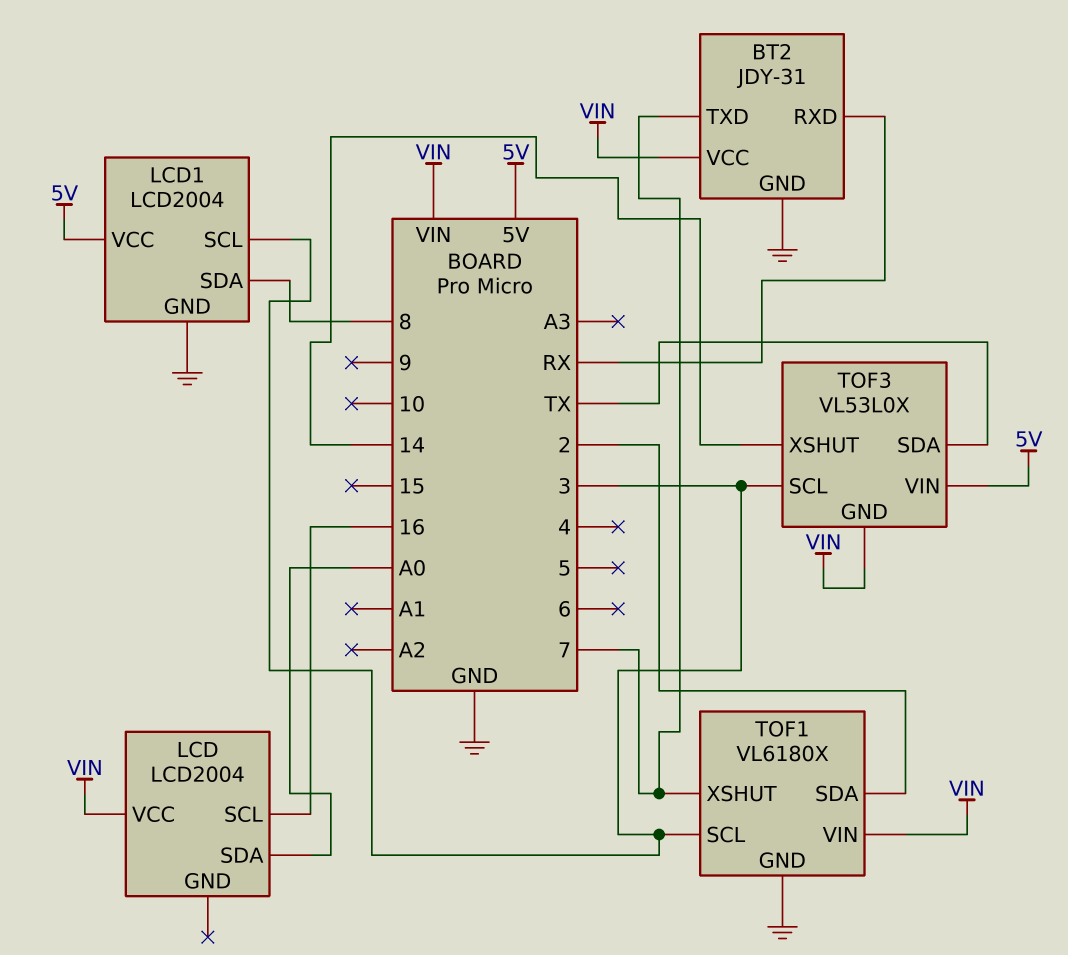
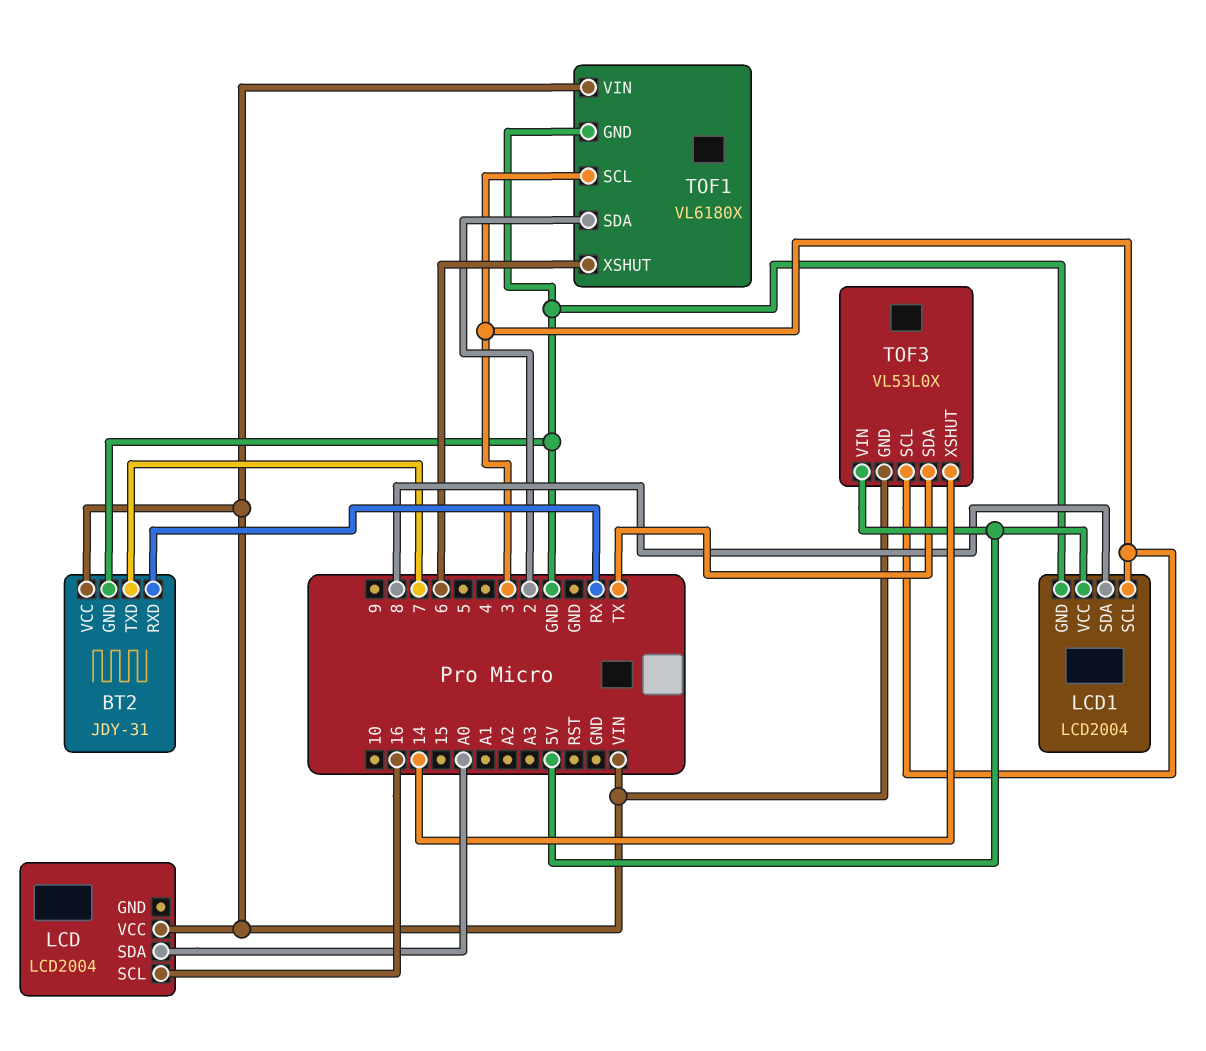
TOF1 pin XSHUT: 7 -> 6

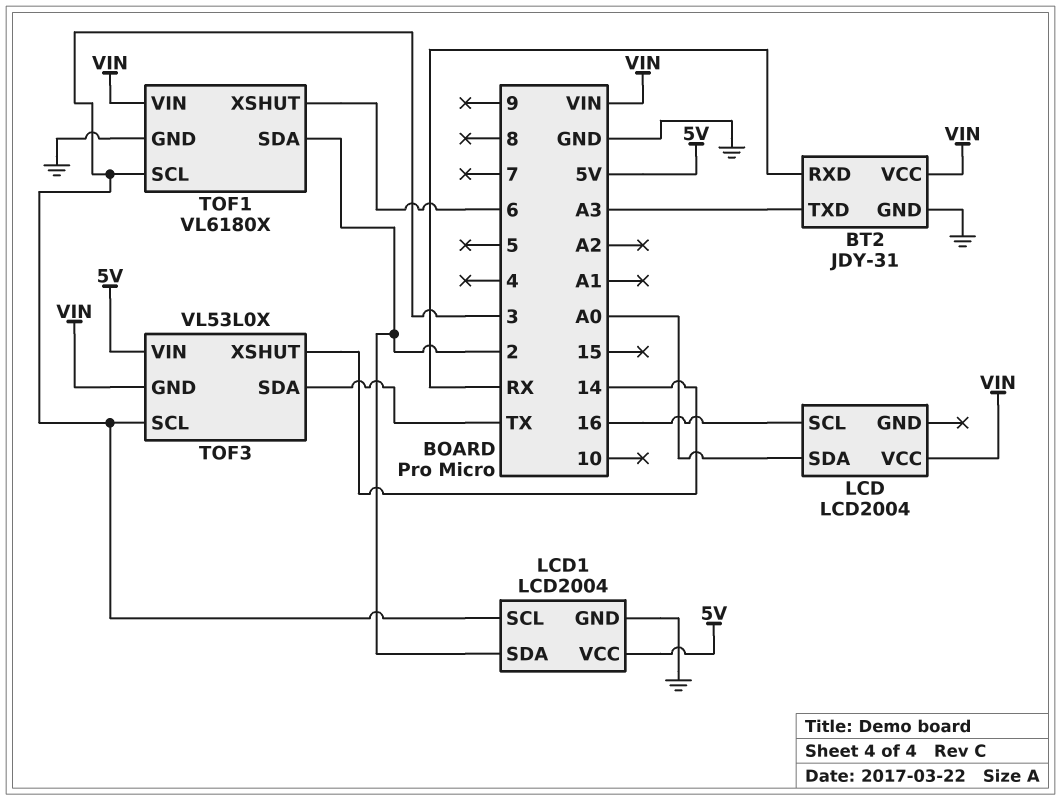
BT2 pin TXD: 7 -> A3
LCD1 pin SDA: 8 -> 2

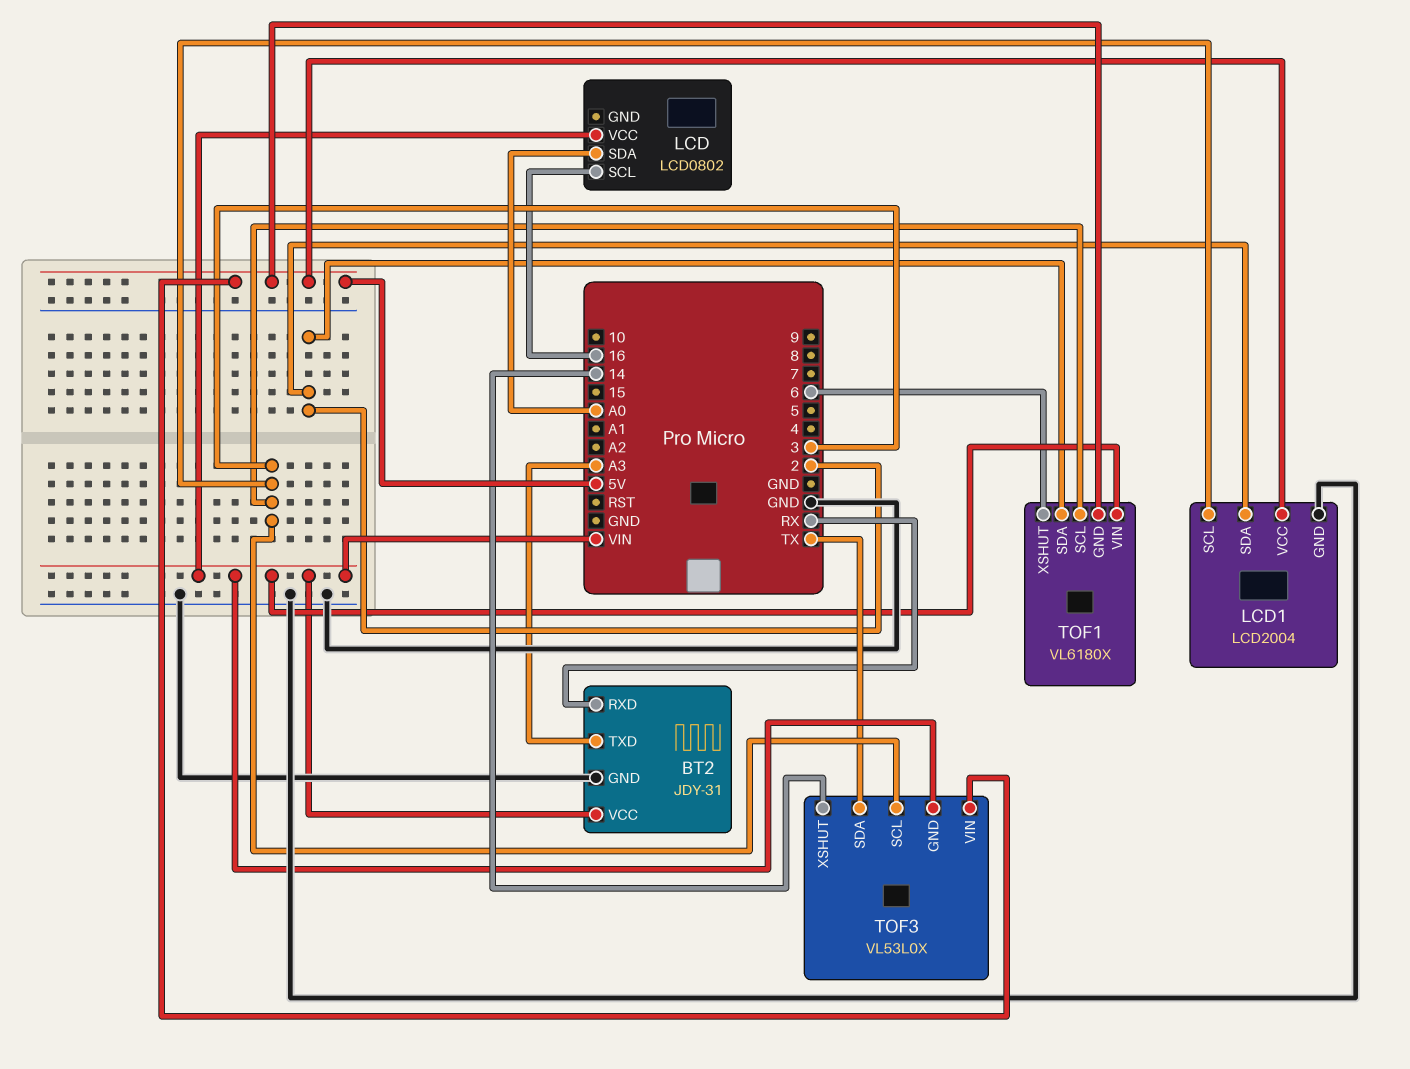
LCD: LCD2004 -> LCD0802
TOF1 pin GND: GND -> 5V

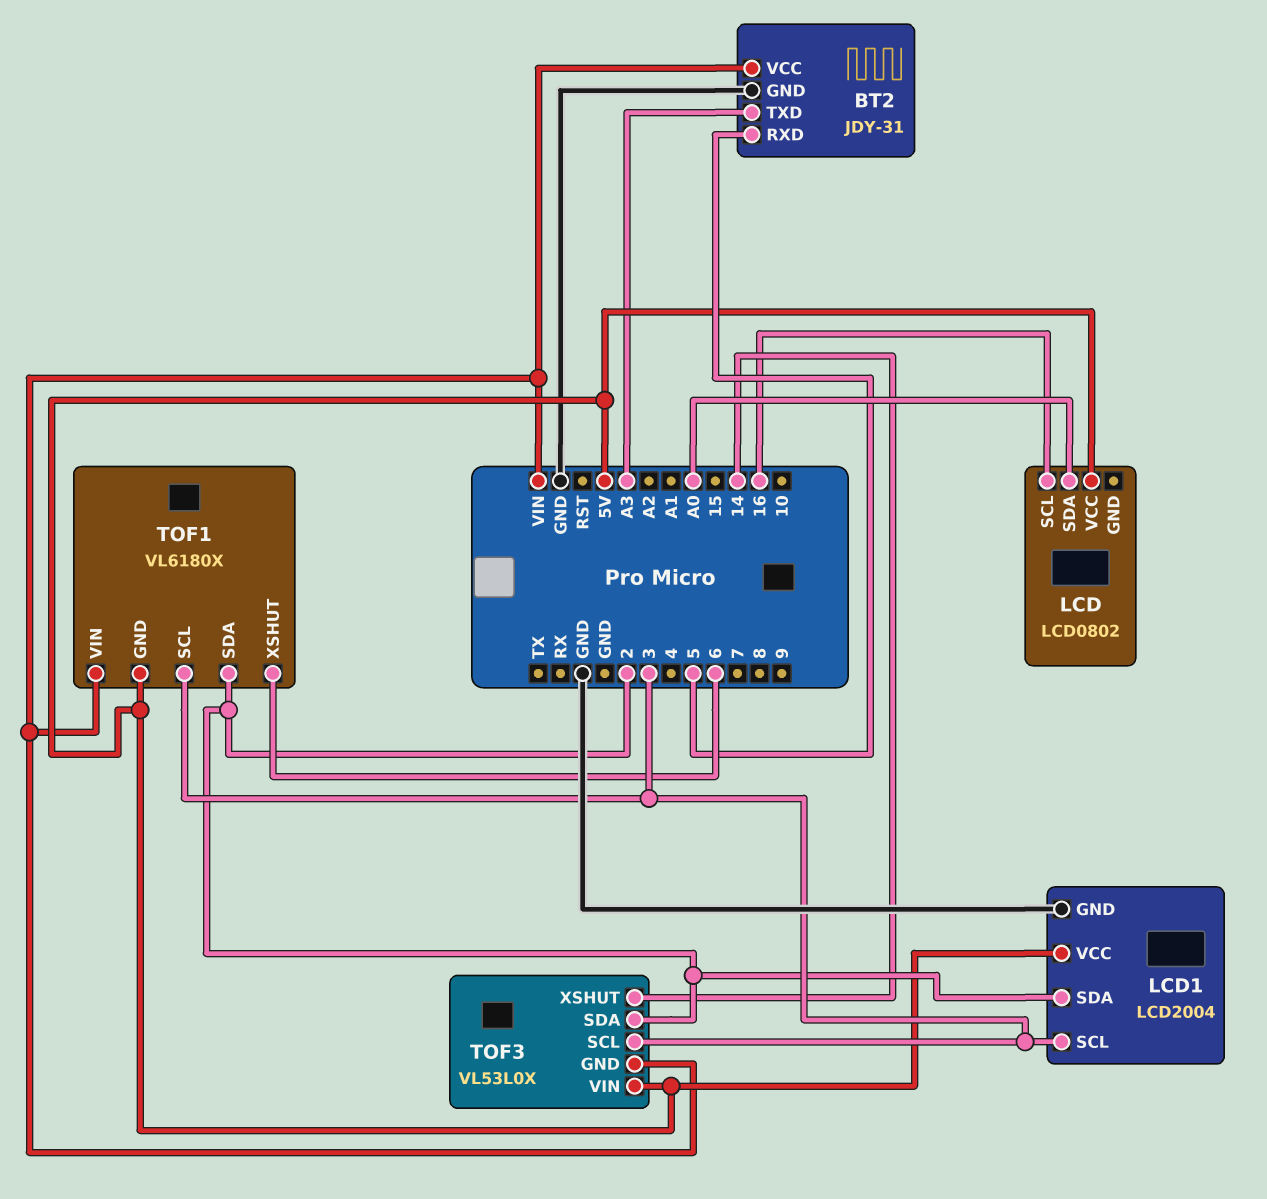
BT2 pin RXD: RX -> 5
LCD pin VCC: VIN -> 5V
TOF3 pin SDA: TX -> 2

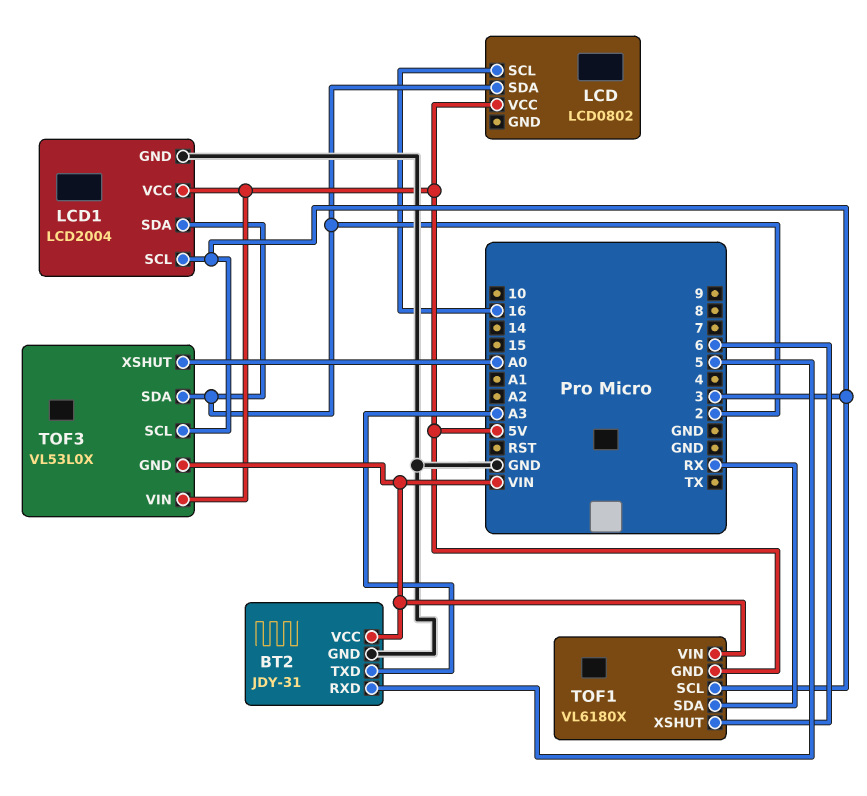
LCD pin SDA: A0 -> 2
TOF1 pin SDA: 2 -> RX
TOF3 pin XSHUT: 14 -> A0

